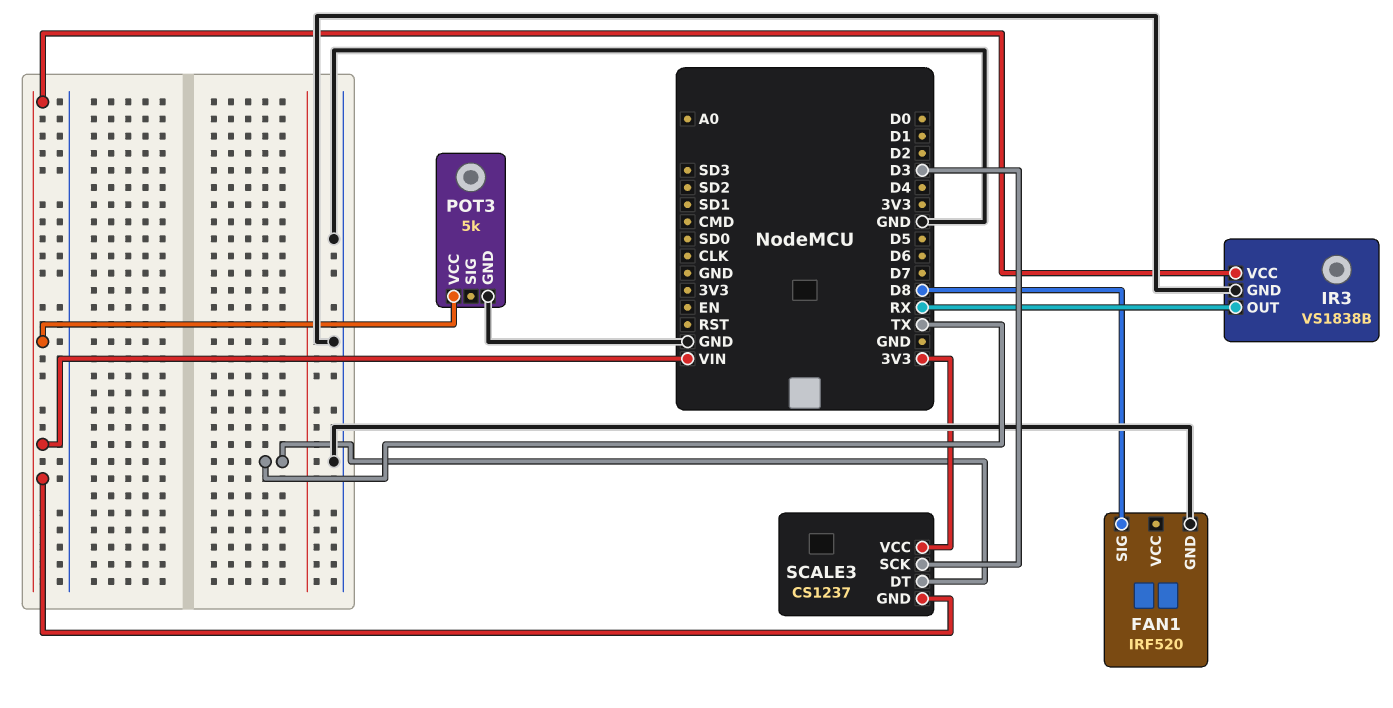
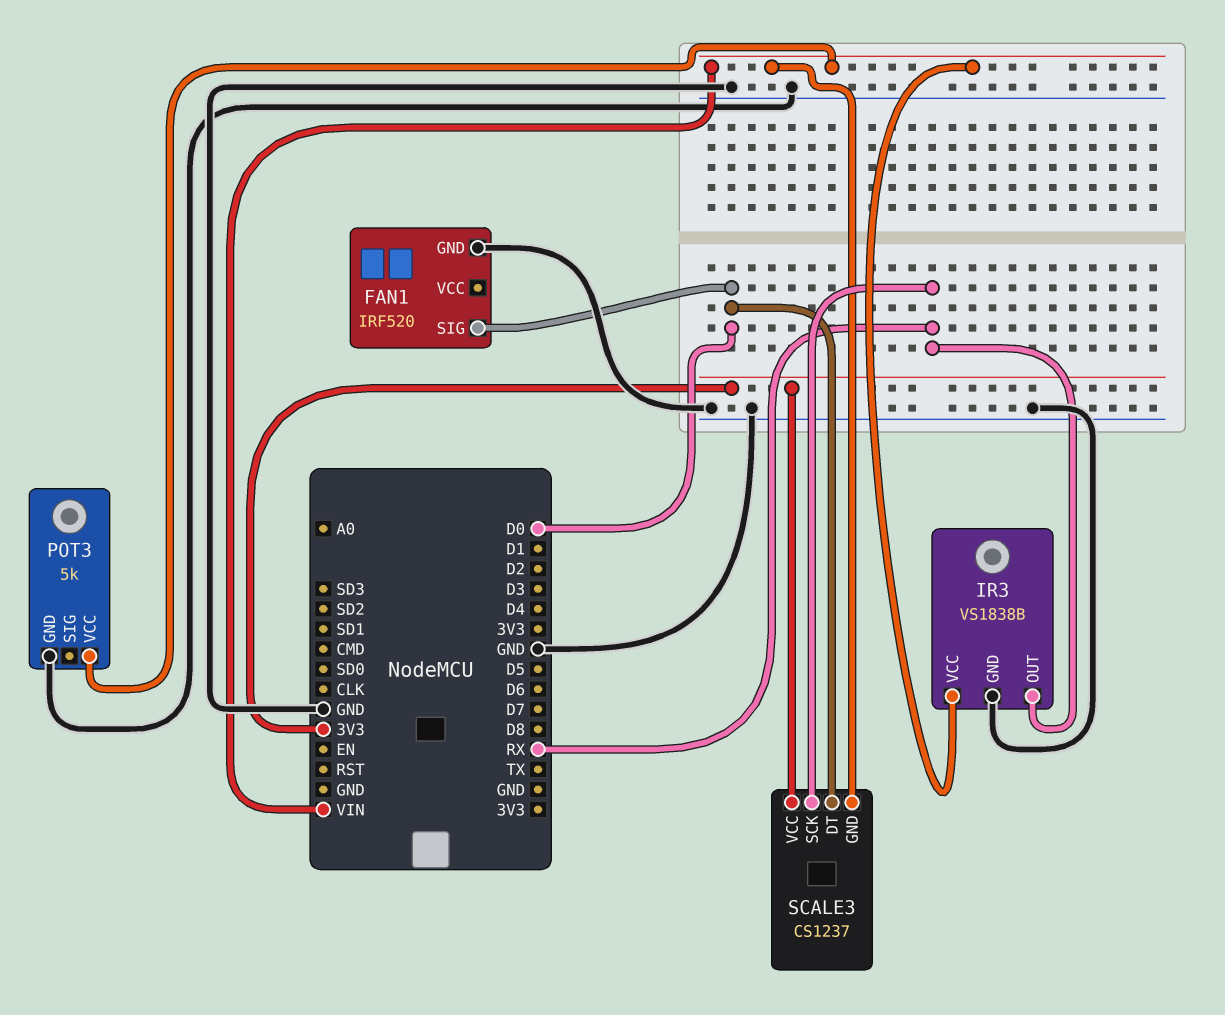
FAN1 pin SIG: D8 -> D0
SCALE3 pin DT: TX -> D0
SCALE3 pin SCK: D3 -> RX

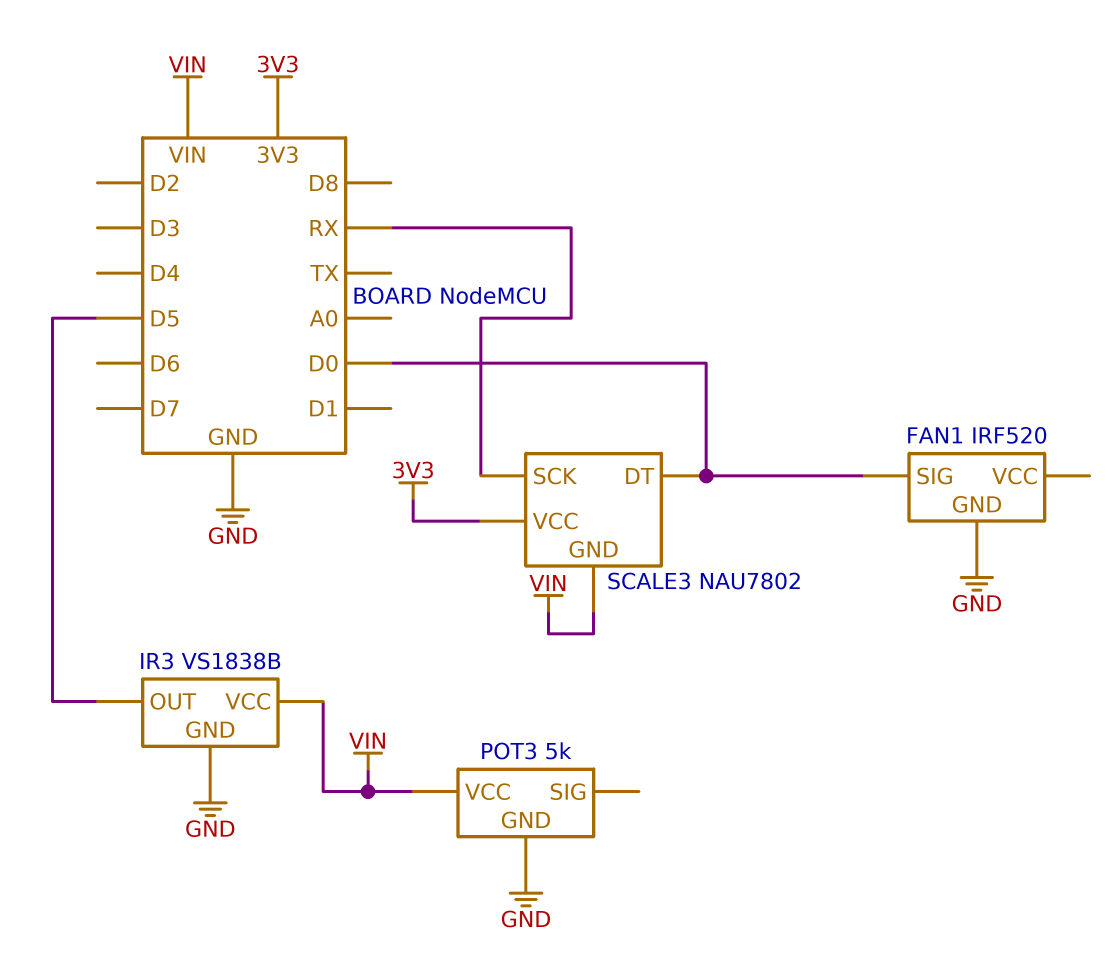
IR3 pin OUT: RX -> D5
SCALE3: CS1237 -> NAU7802

